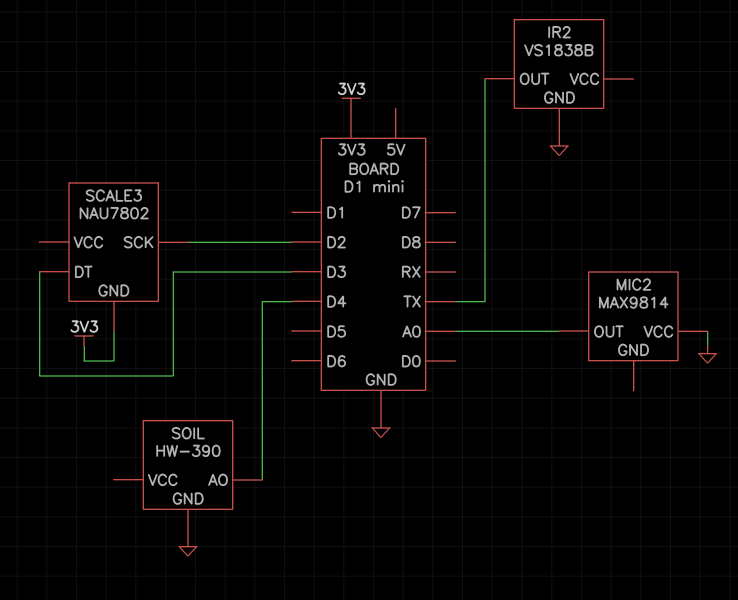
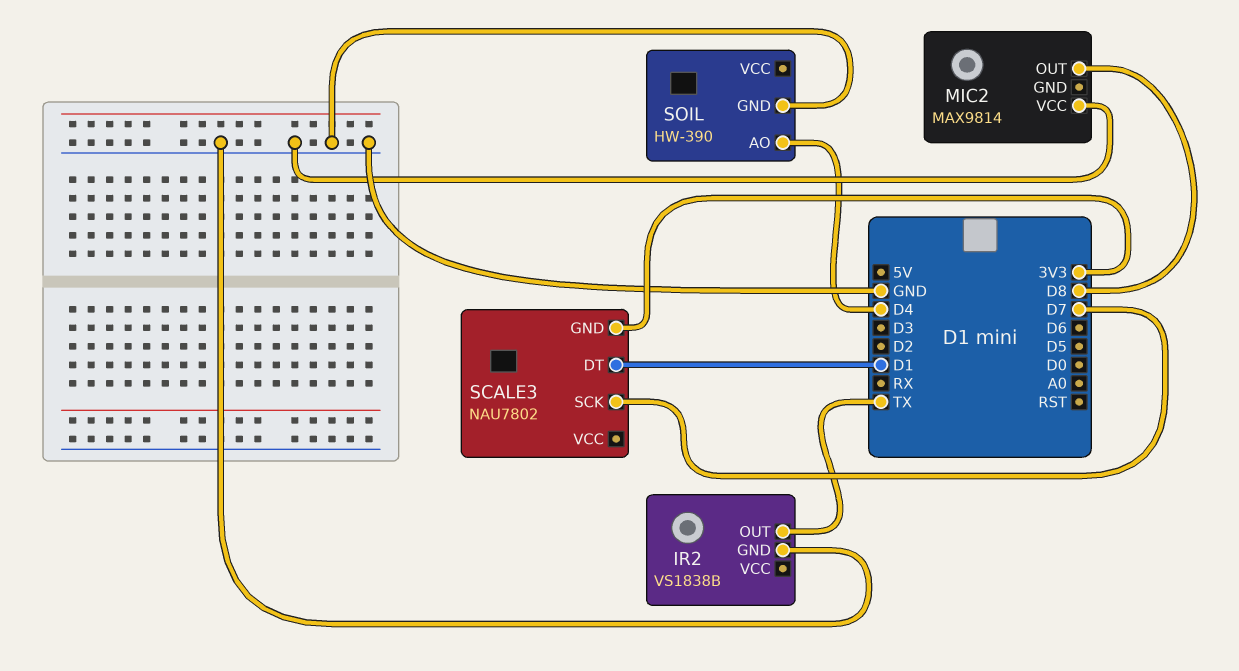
MIC2 pin OUT: A0 -> D8
SCALE3 pin DT: D3 -> D1
SCALE3 pin SCK: D2 -> D7

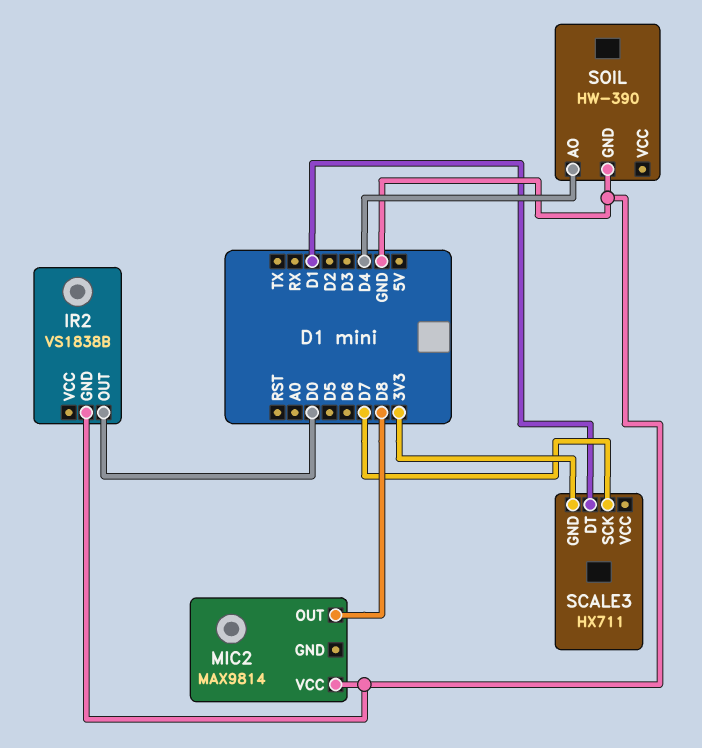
IR2 pin OUT: TX -> D0
SCALE3: NAU7802 -> HX711

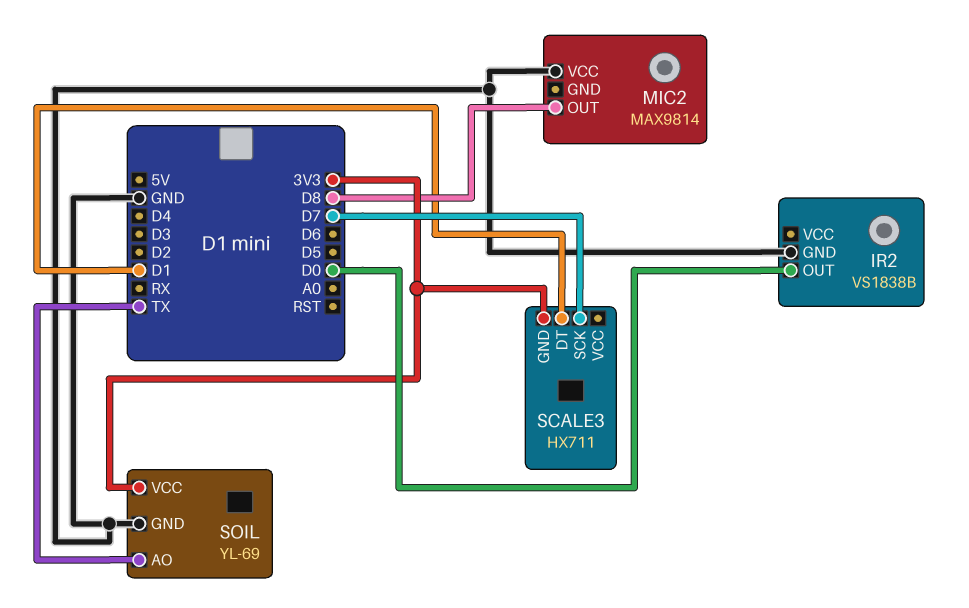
SOIL: HW-390 -> YL-69
SOIL pin AO: D4 -> TX
SOIL pin VCC: none -> 3V3

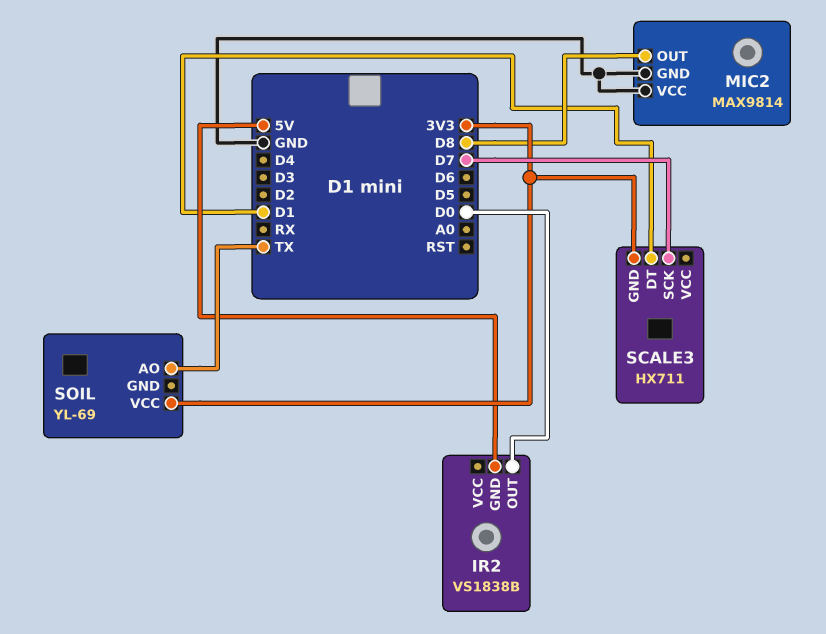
IR2 pin GND: GND -> 5V
MIC2 pin GND: none -> GND
SOIL pin GND: GND -> none

